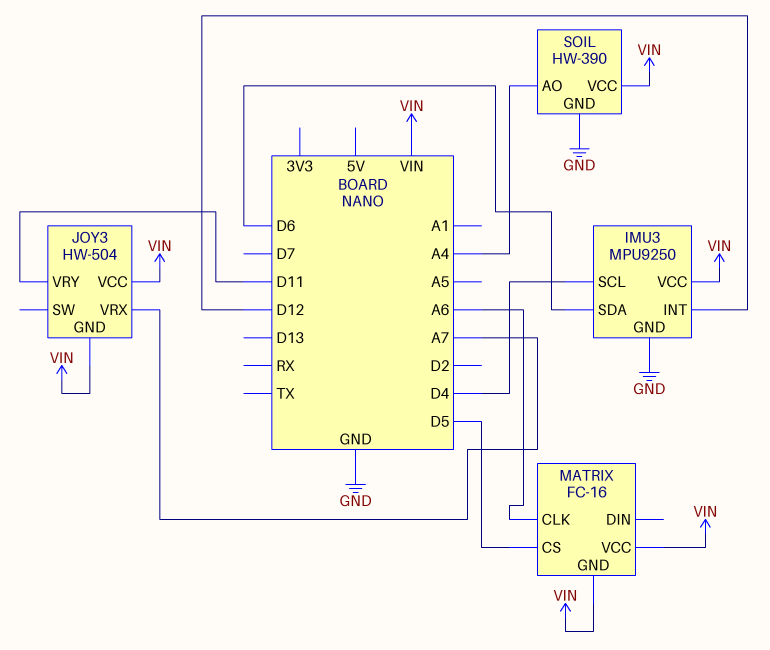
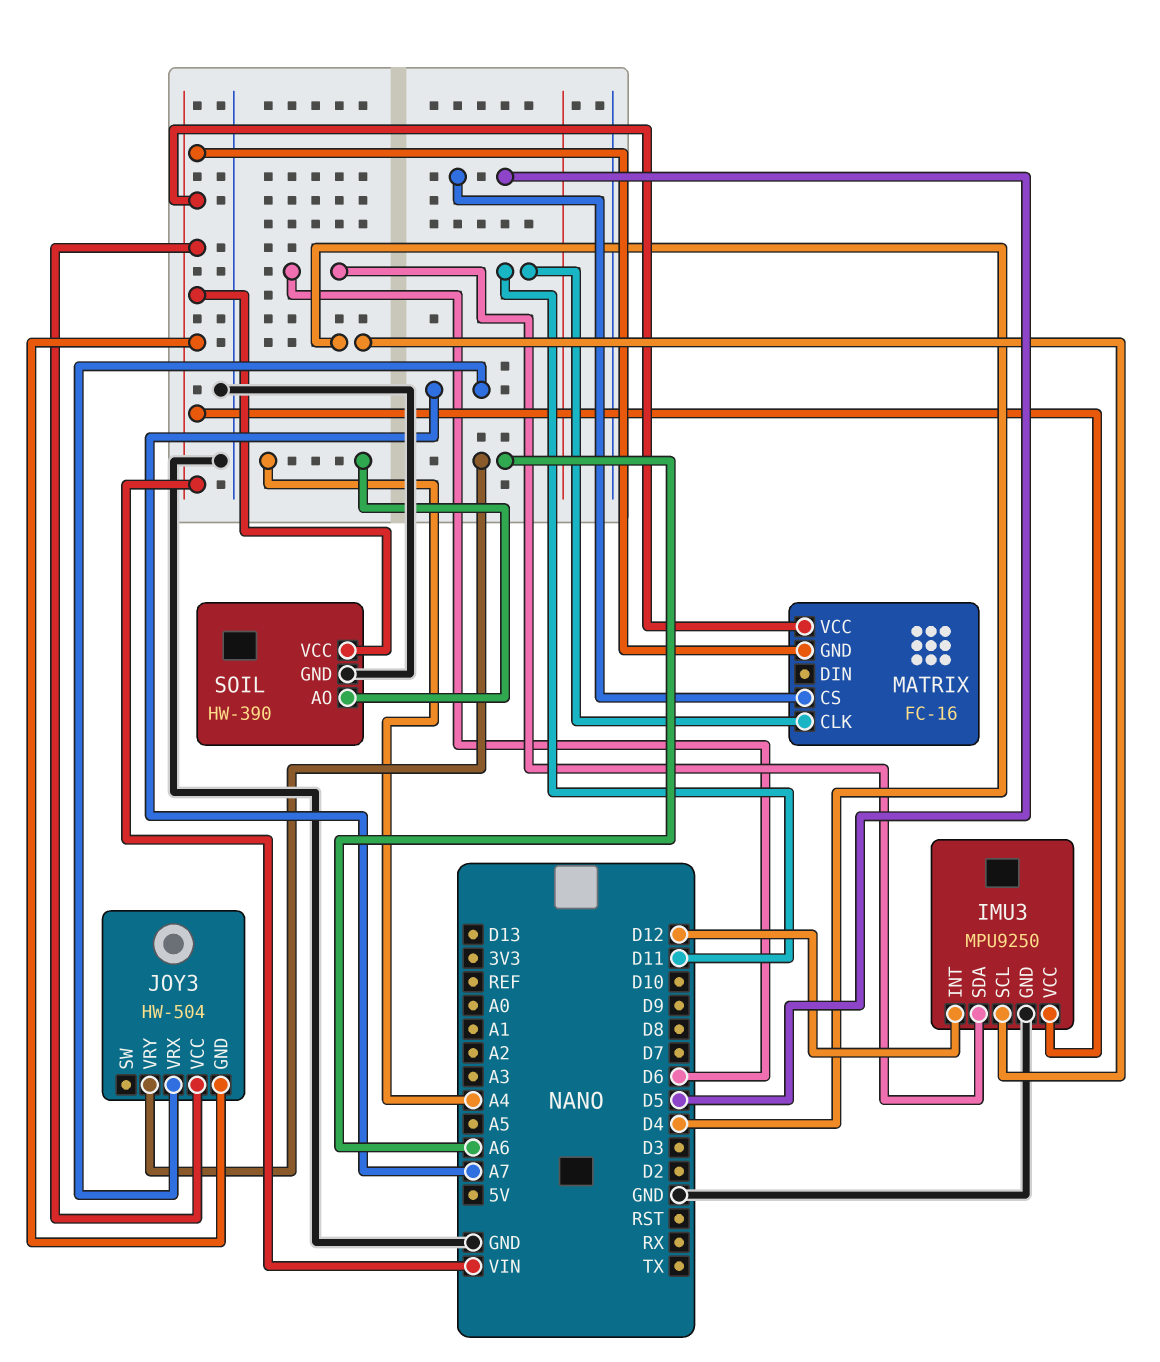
JOY3 pin VRY: D11 -> A6
MATRIX pin CLK: A6 -> D11

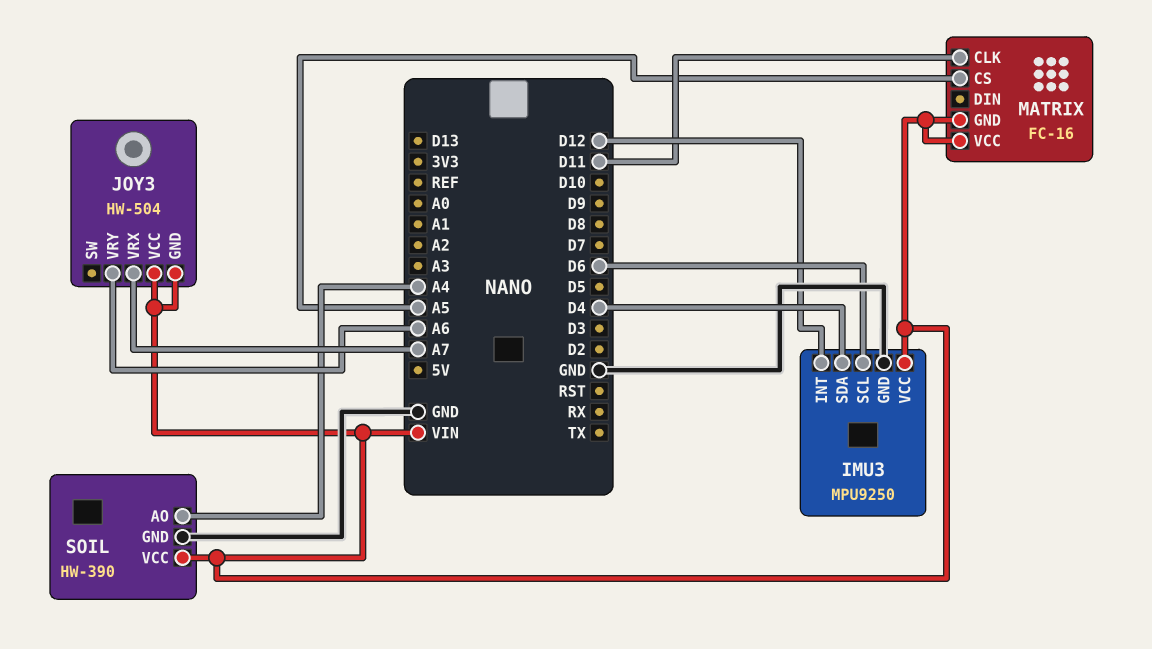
IMU3 pin SCL: D4 -> D6
IMU3 pin SDA: D6 -> D4
MATRIX pin CS: D5 -> A5

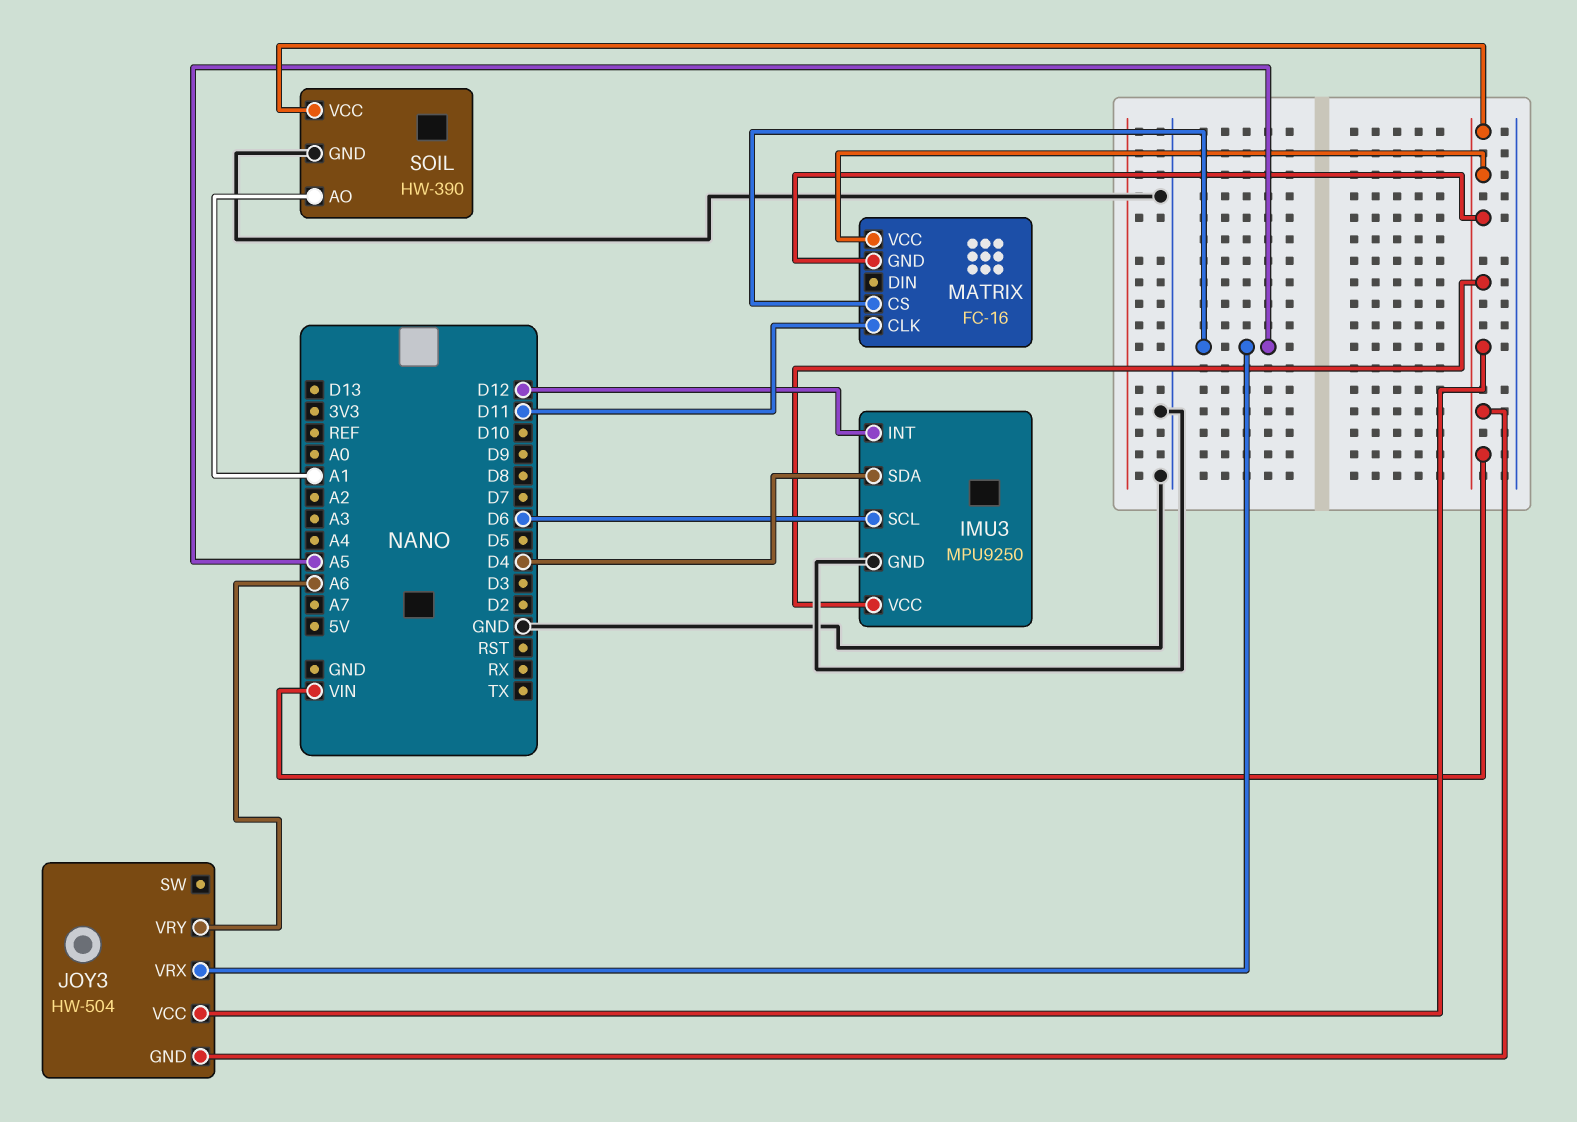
JOY3 pin VRX: A7 -> A5
SOIL pin AO: A4 -> A1

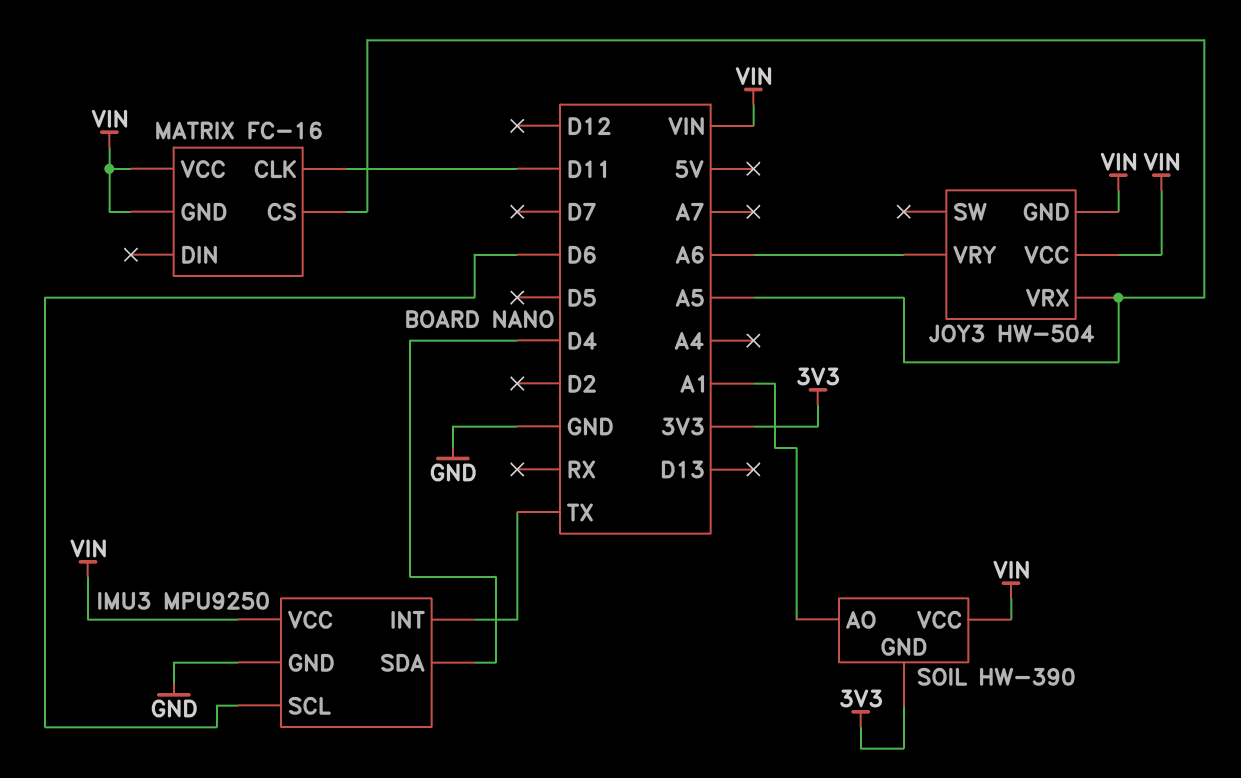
IMU3 pin INT: D12 -> TX
SOIL pin GND: GND -> 3V3

